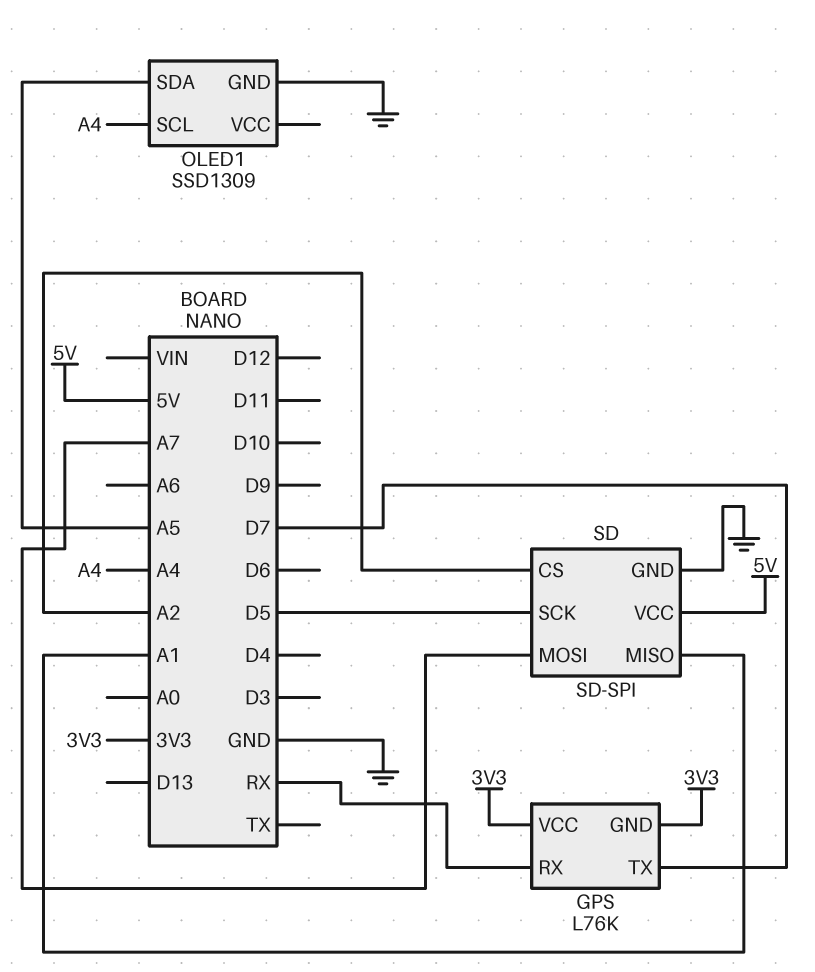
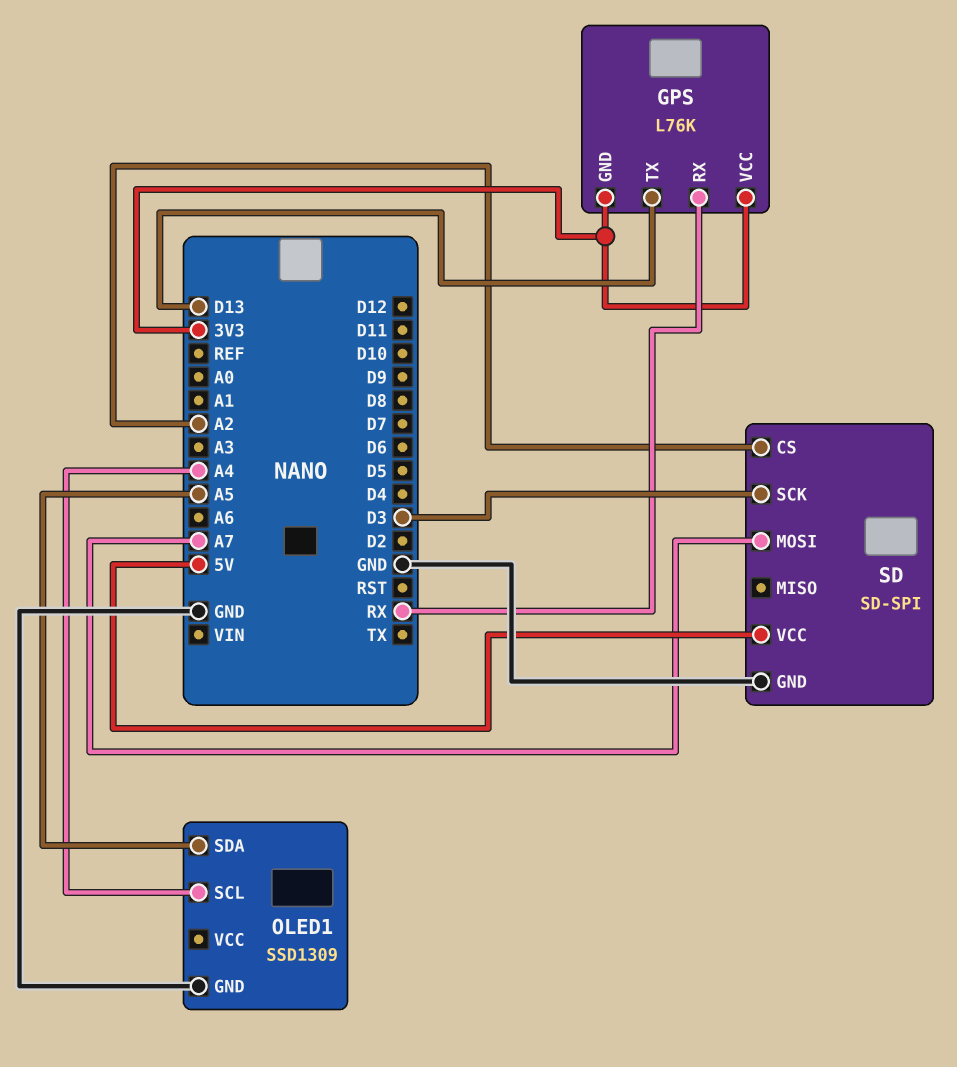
GPS pin TX: D7 -> D13
SD pin MISO: A1 -> none
SD pin SCK: D5 -> D3

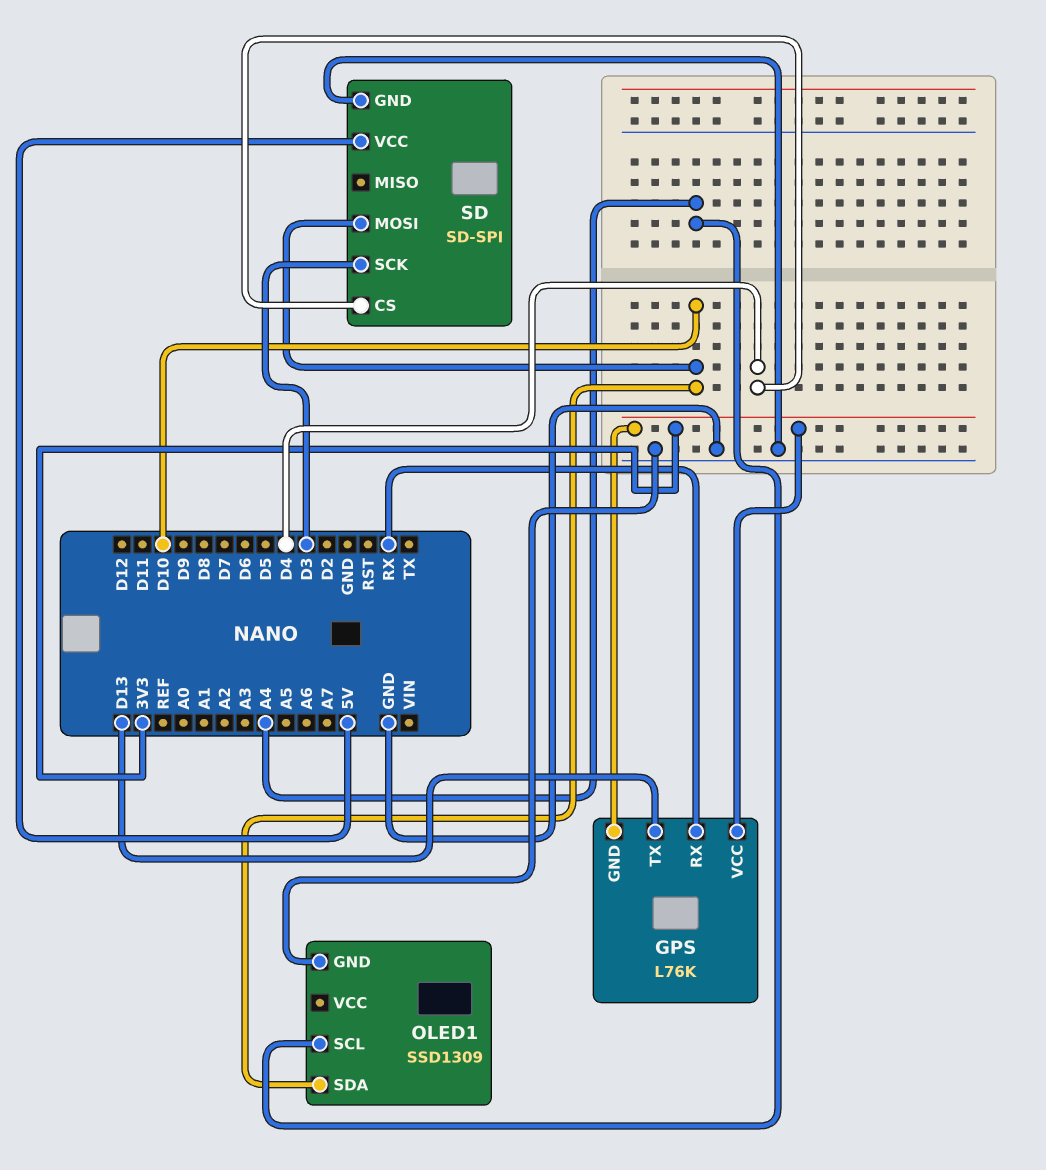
OLED1 pin SDA: A5 -> D10
SD pin CS: A2 -> D4
SD pin MOSI: A7 -> D10

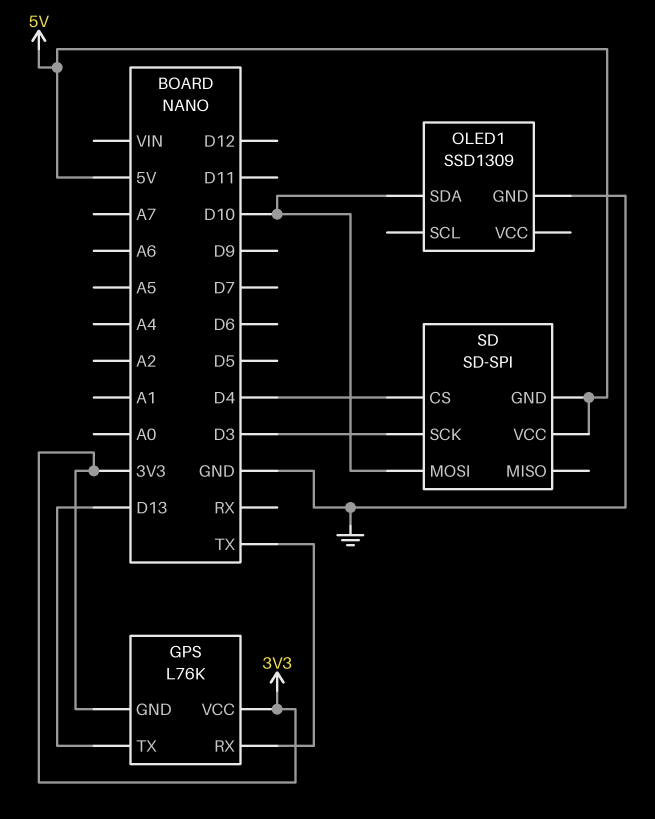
GPS pin RX: RX -> TX
OLED1 pin SCL: A4 -> none
SD pin GND: GND -> 5V

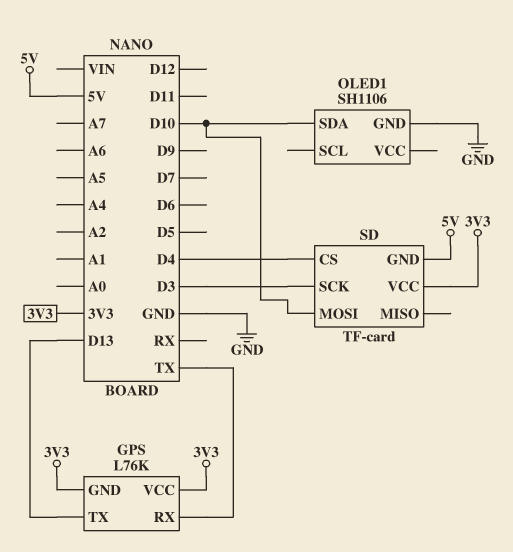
OLED1: SSD1309 -> SH1106
SD: SD-SPI -> TF-card
SD pin VCC: 5V -> 3V3

